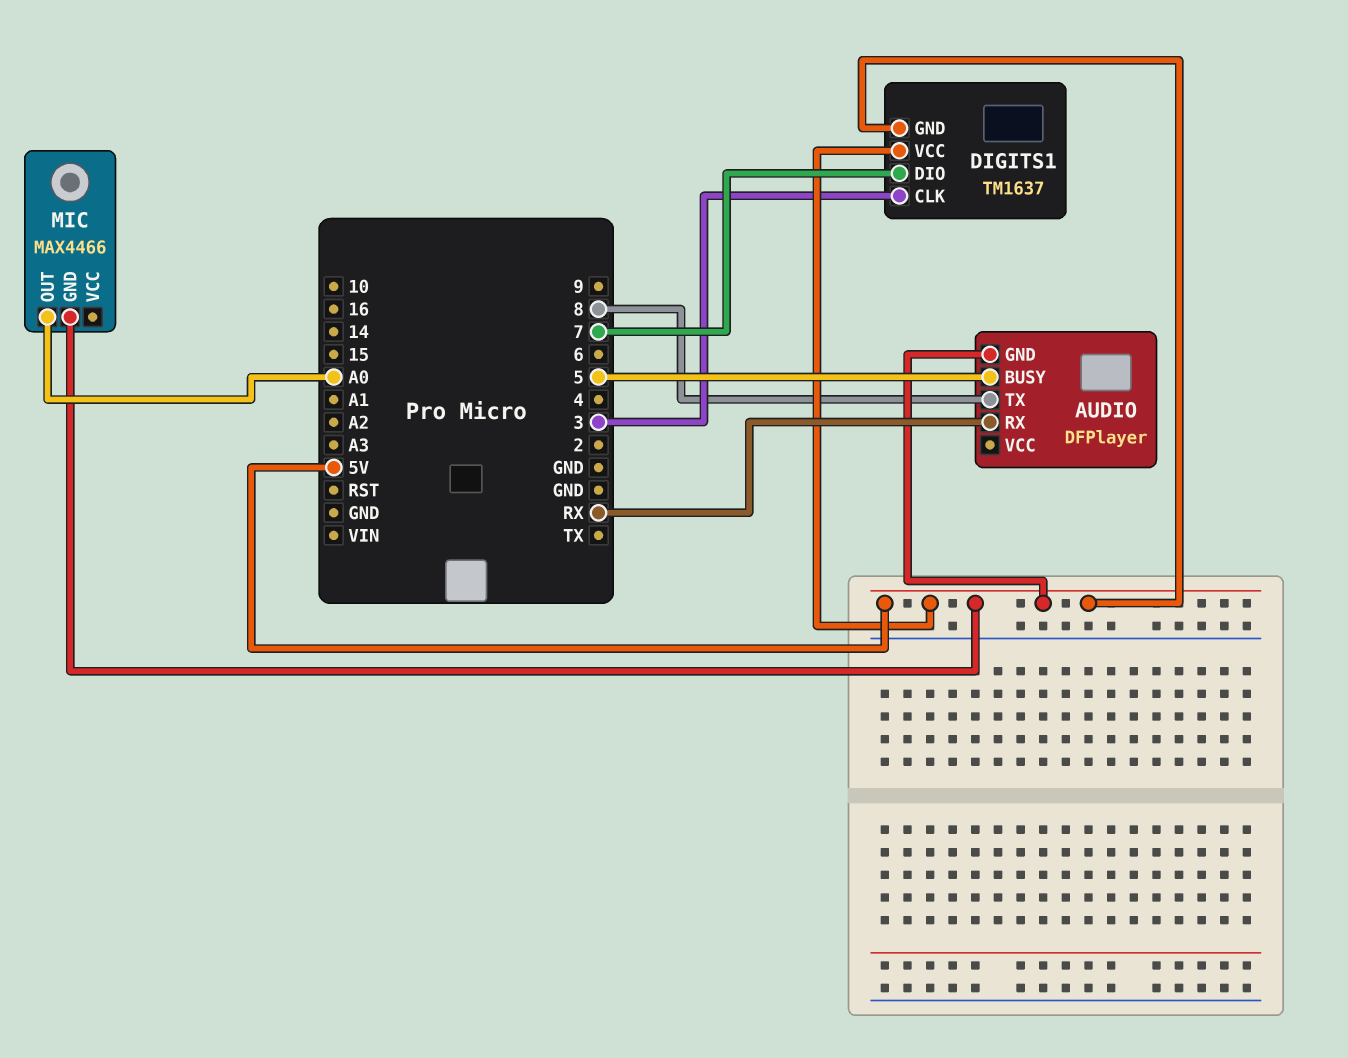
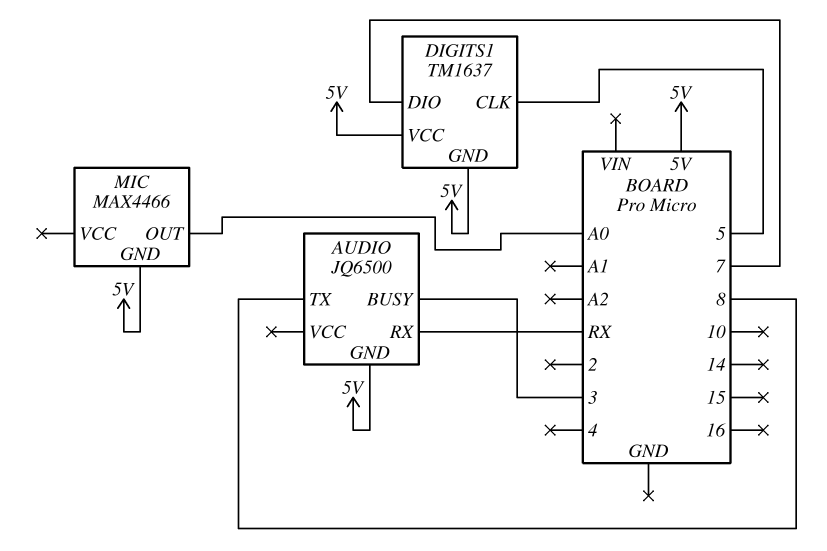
AUDIO: DFPlayer -> JQ6500
AUDIO pin BUSY: 5 -> 3
DIGITS1 pin CLK: 3 -> 5

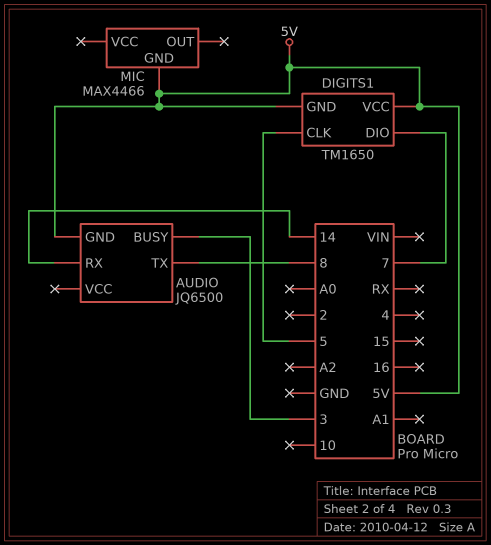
AUDIO pin RX: RX -> 14
DIGITS1: TM1637 -> TM1650
MIC pin OUT: A0 -> none

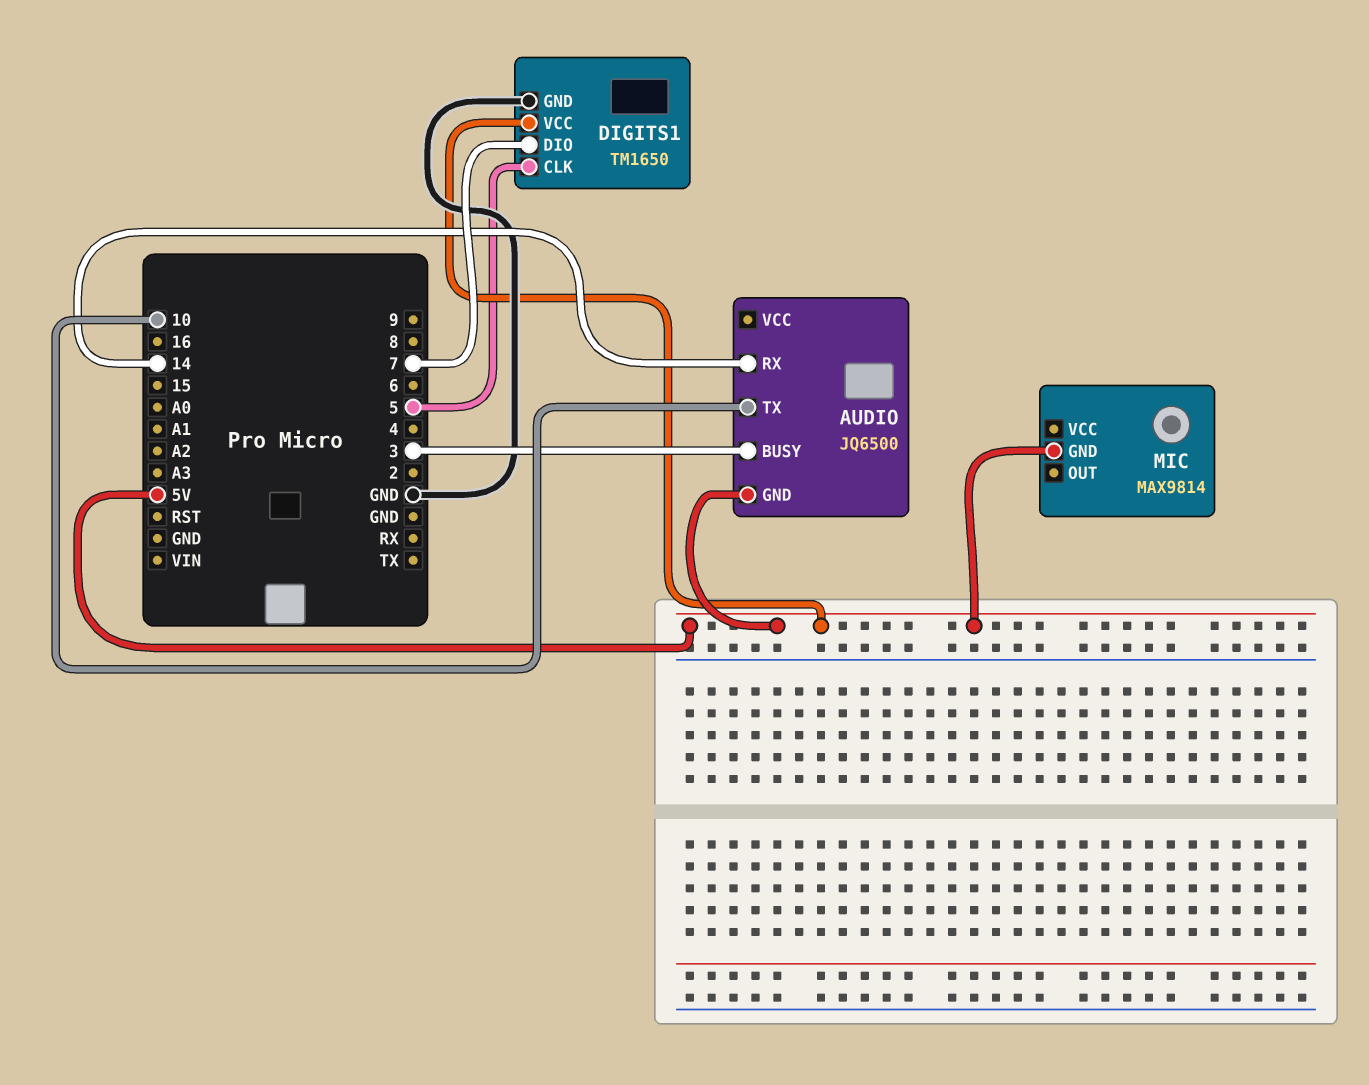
AUDIO pin TX: 8 -> 10
DIGITS1 pin GND: 5V -> GND
MIC: MAX4466 -> MAX9814

